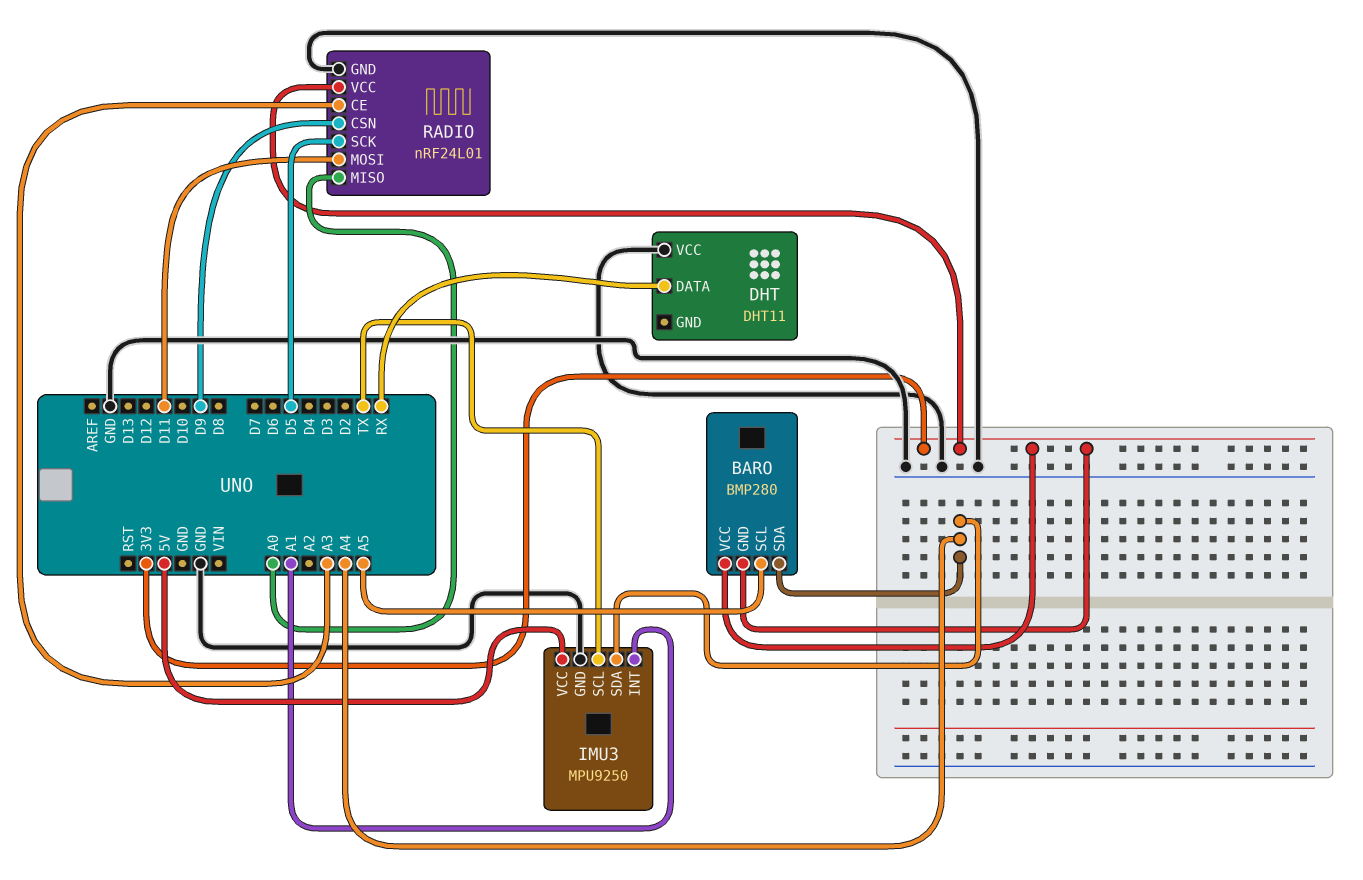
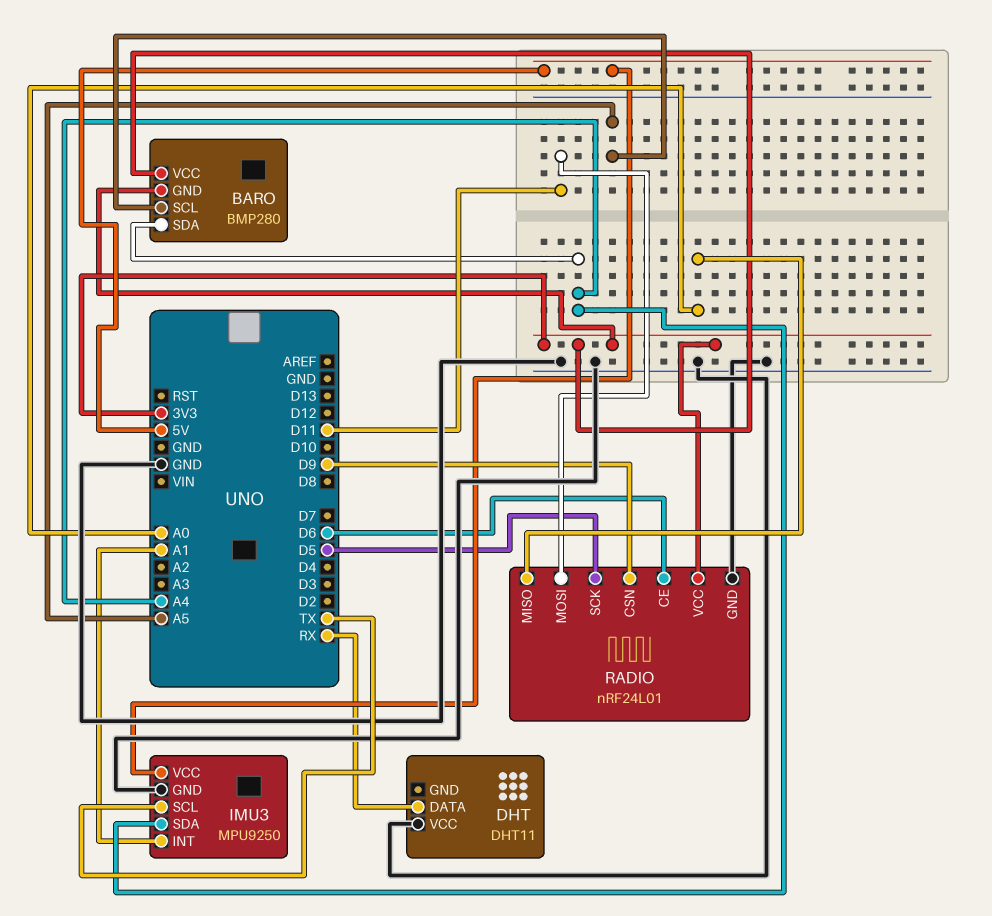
RADIO pin CE: A3 -> D6

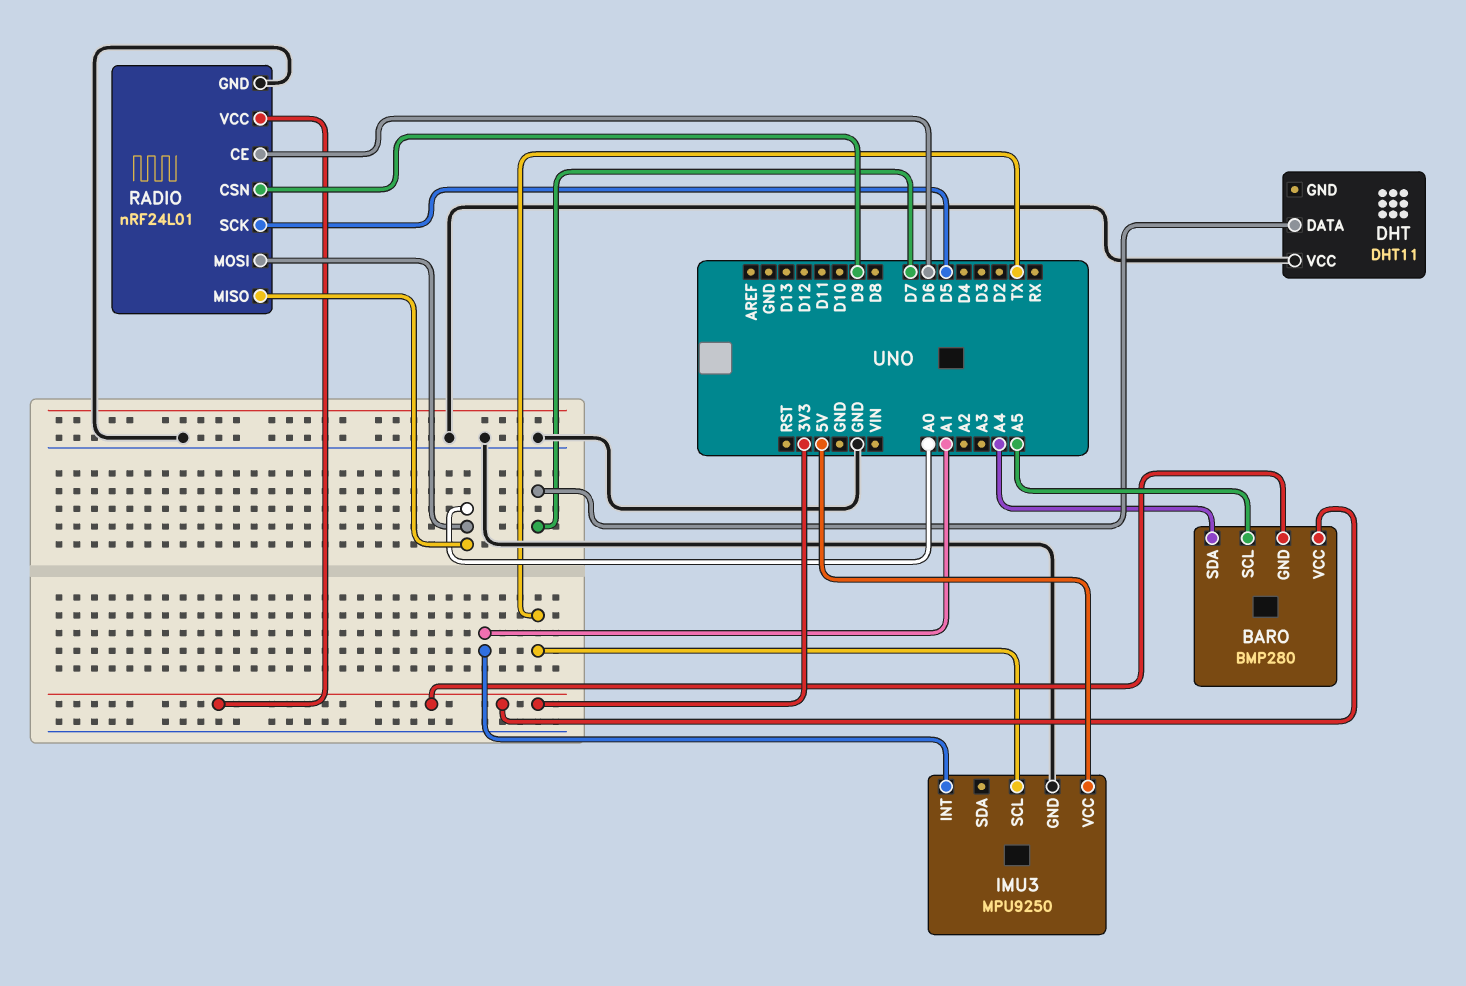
DHT pin DATA: RX -> D7
IMU3 pin SDA: A4 -> none
RADIO pin MOSI: D11 -> A0

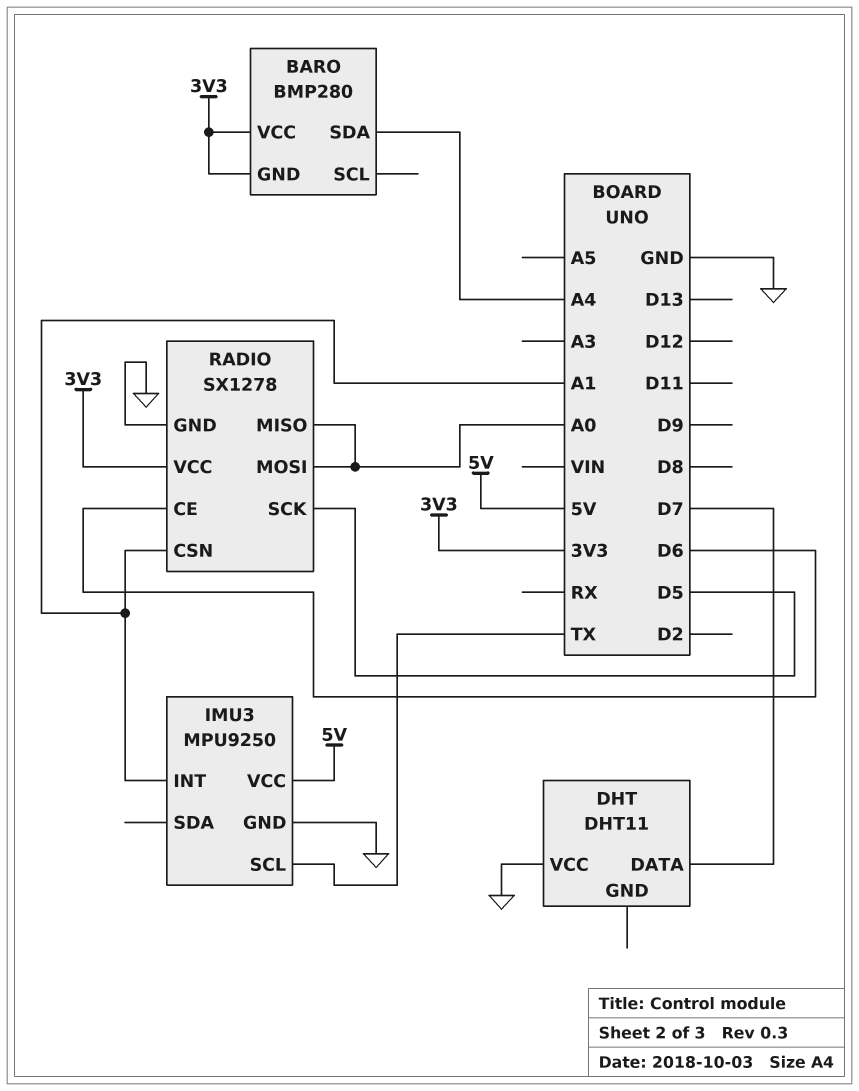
BARO pin SCL: A5 -> none
RADIO: nRF24L01 -> SX1278
RADIO pin CSN: D9 -> A1

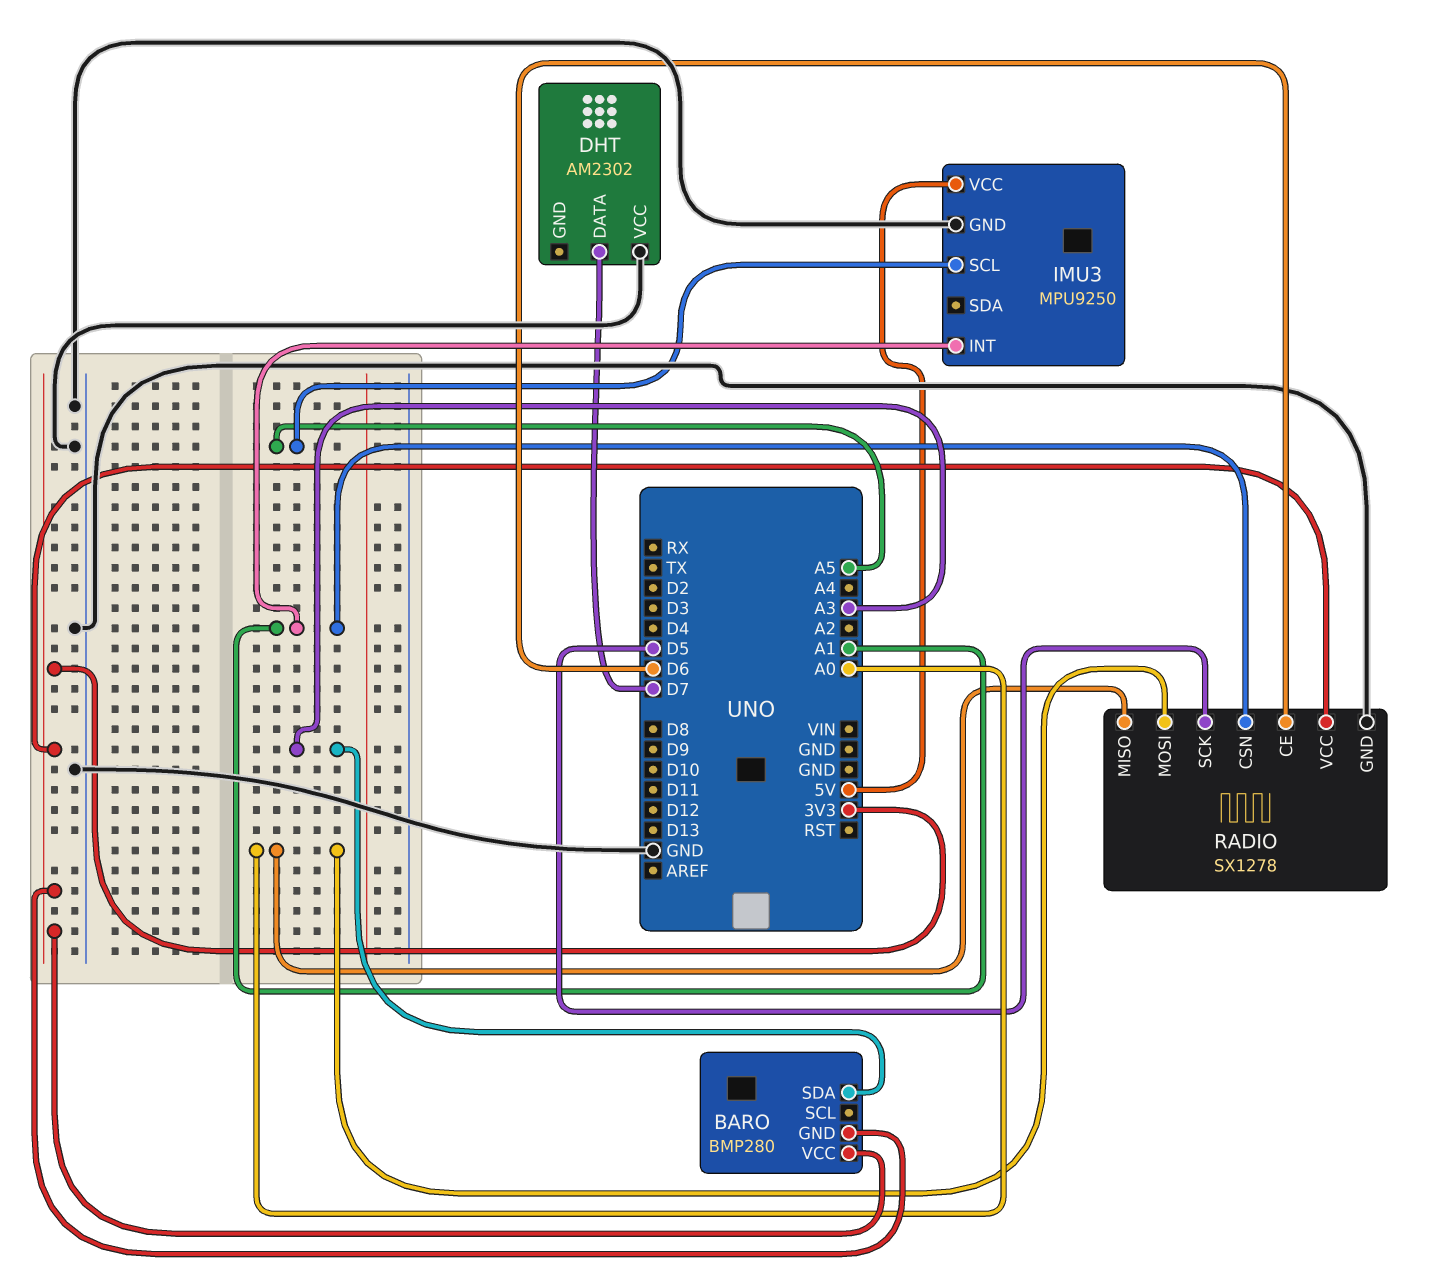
BARO pin SDA: A4 -> A3
DHT: DHT11 -> AM2302
IMU3 pin SCL: TX -> A5

